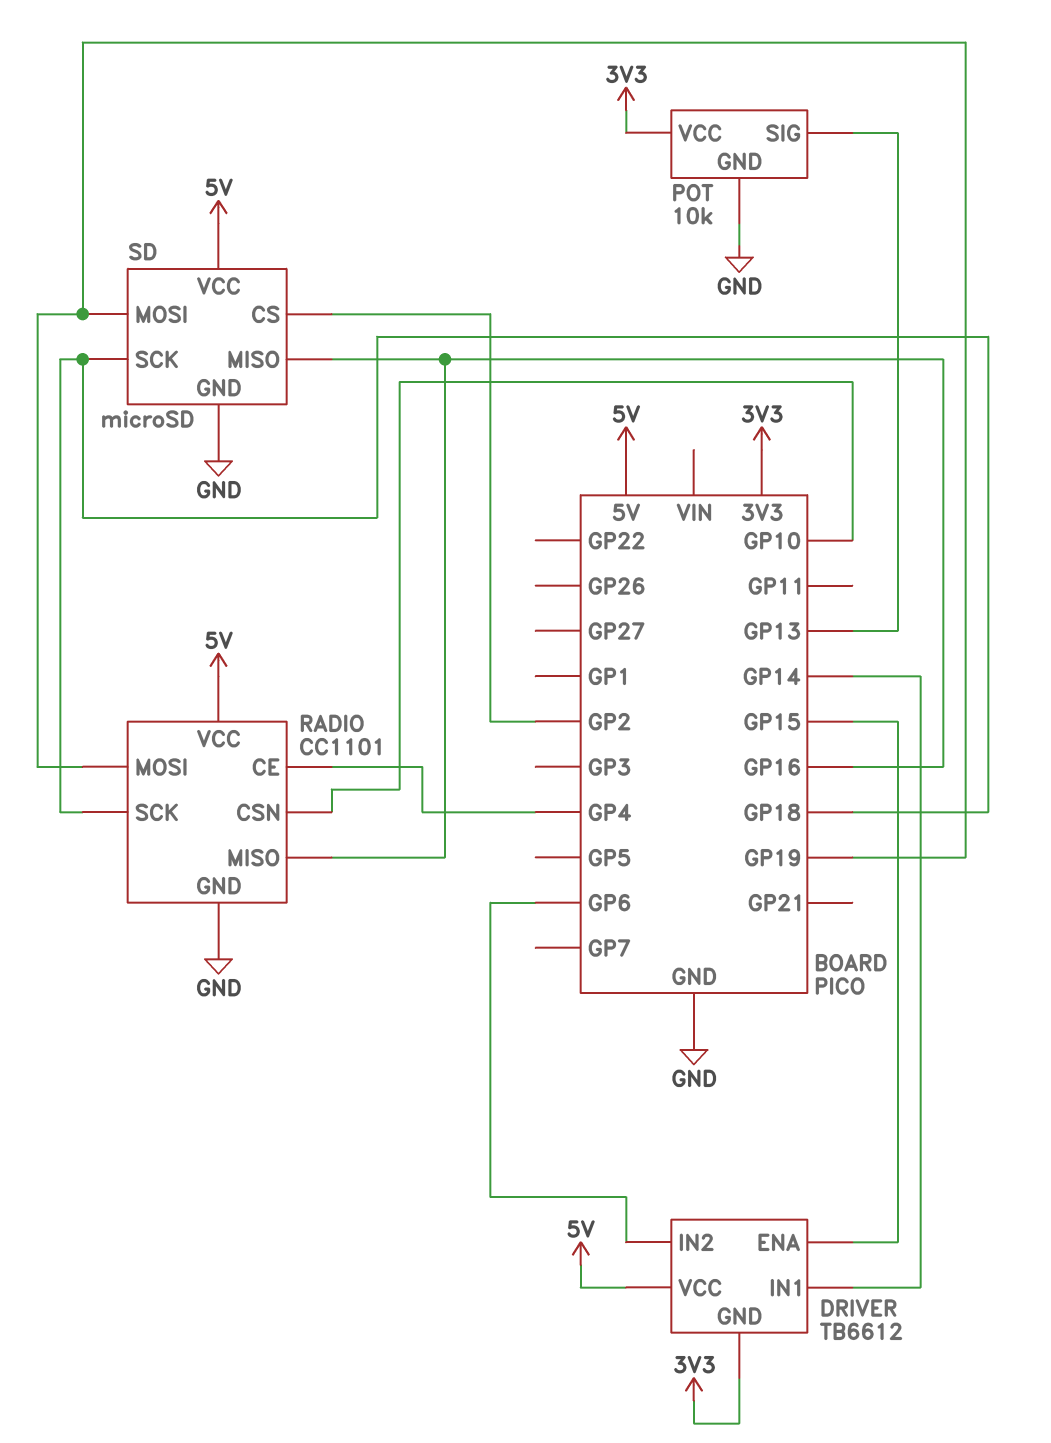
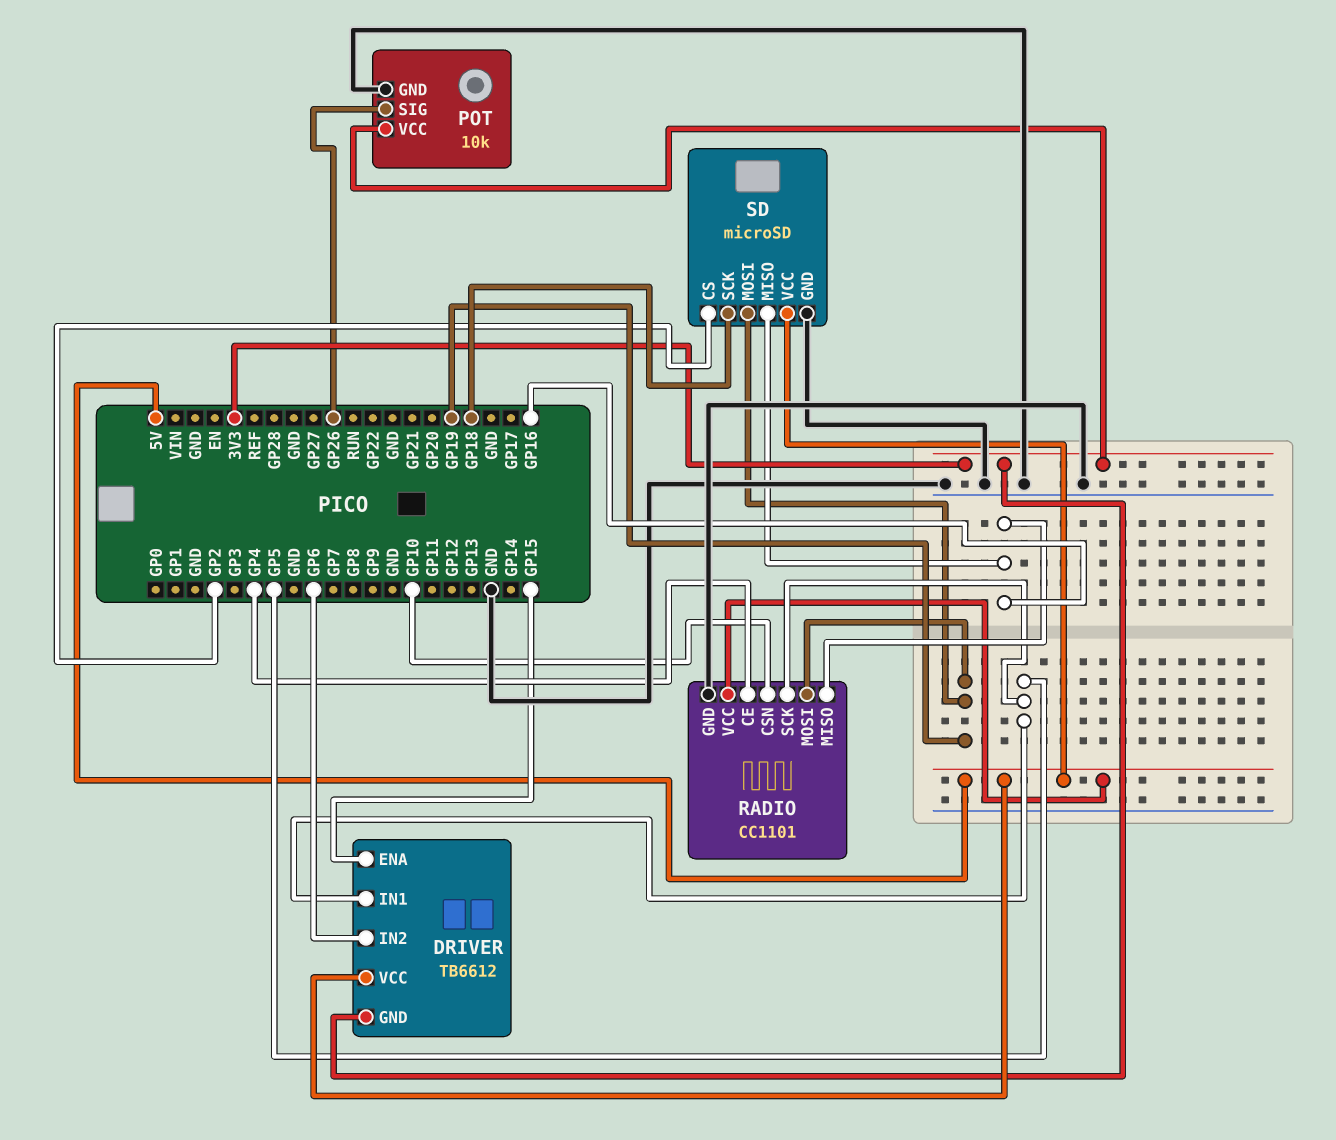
DRIVER pin IN1: GP14 -> GP5
POT pin SIG: GP13 -> GP26
RADIO pin SCK: GP18 -> GP5

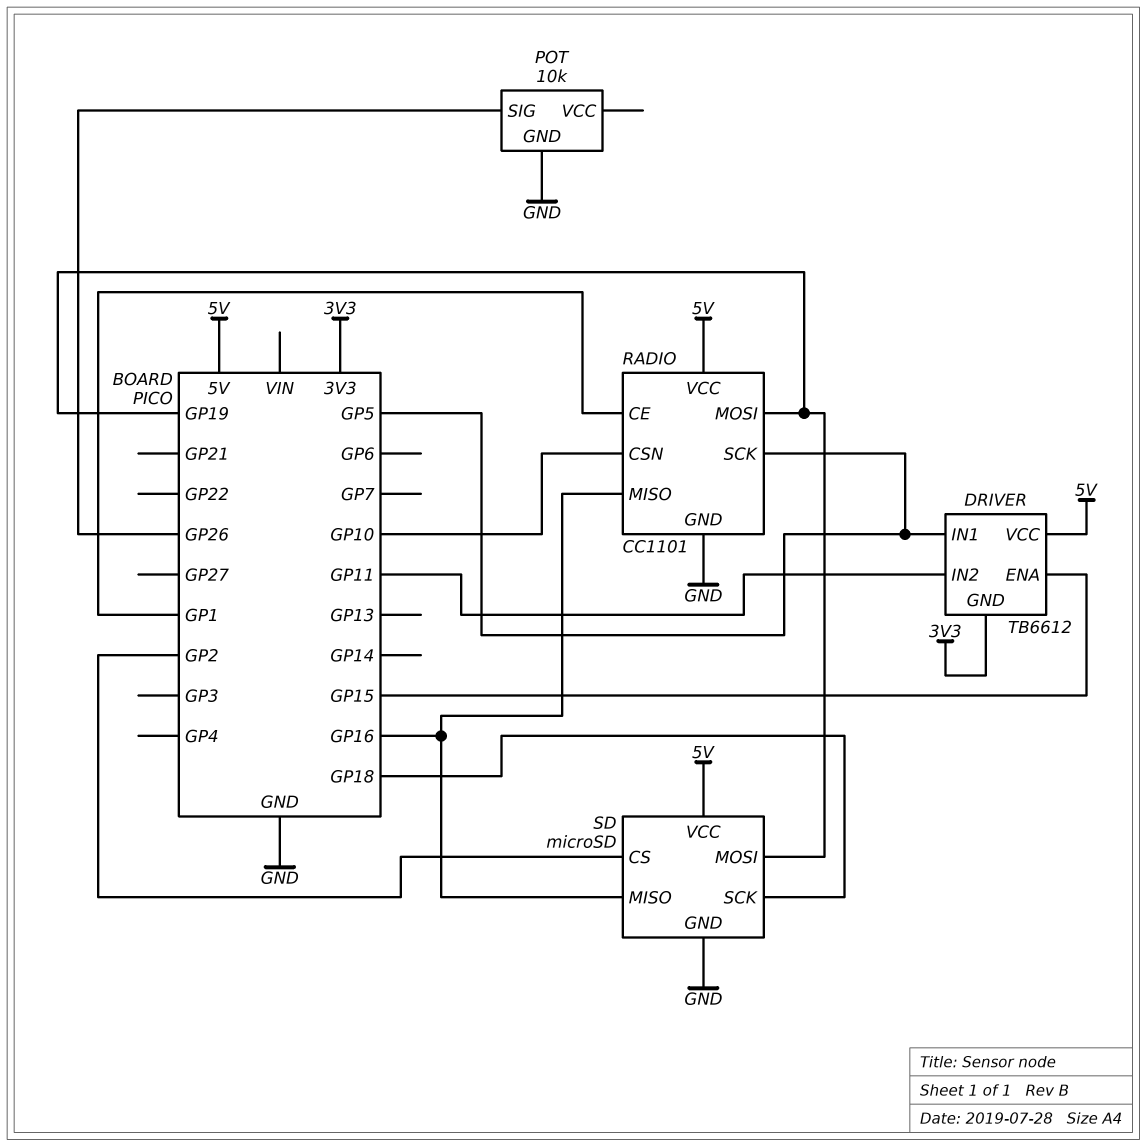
DRIVER pin IN2: GP6 -> GP11
POT pin VCC: 3V3 -> none
RADIO pin CE: GP4 -> GP1

